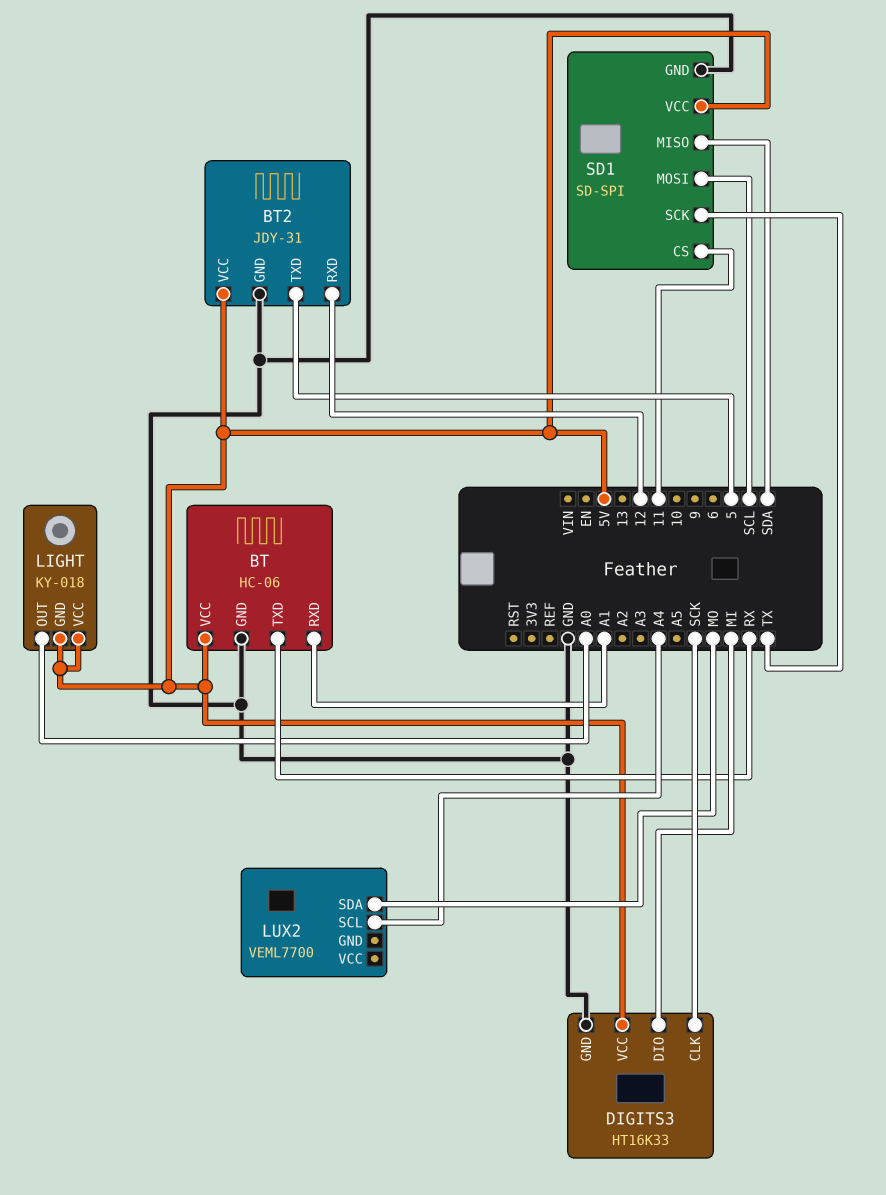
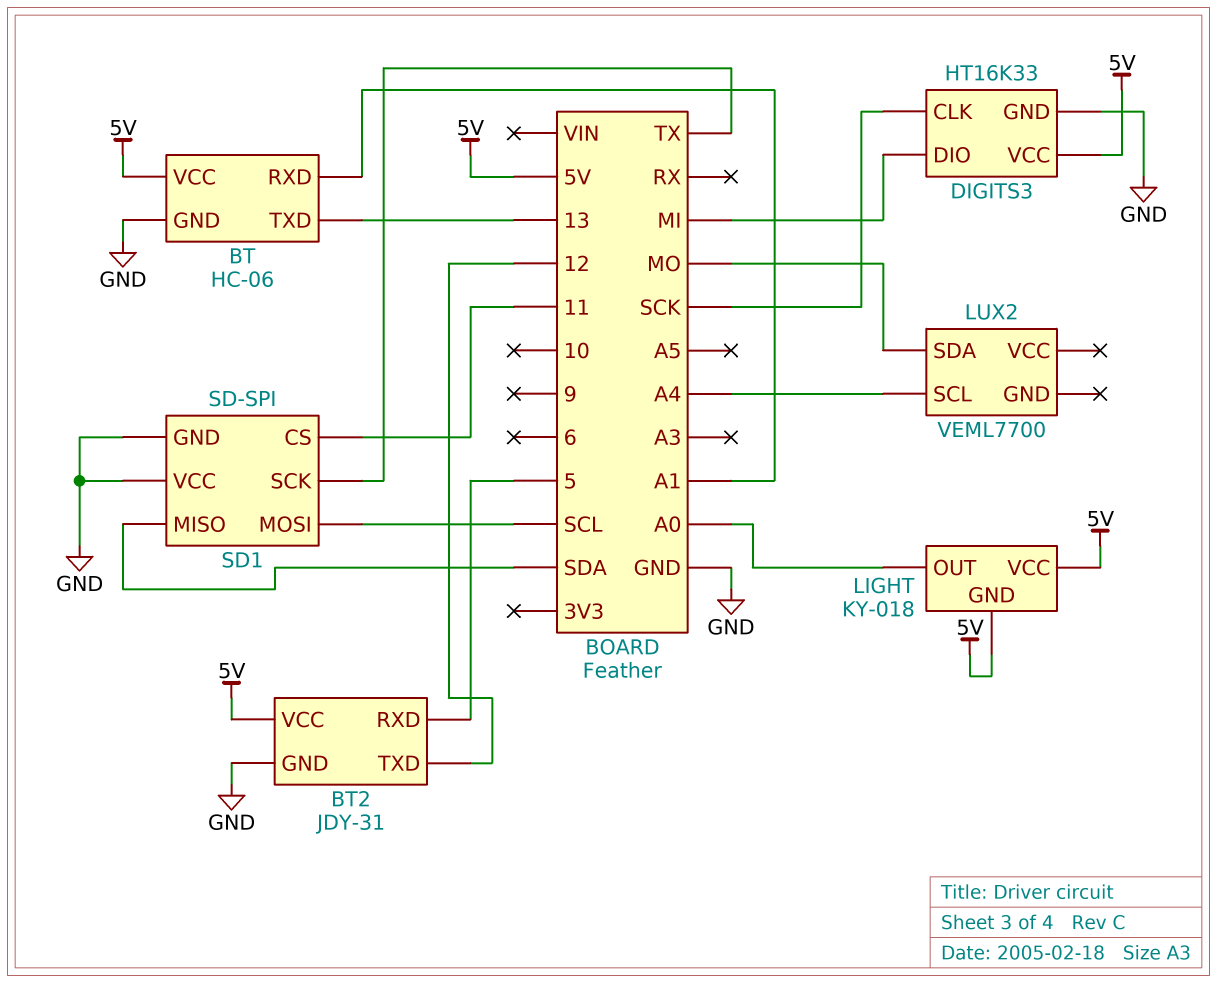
BT pin TXD: RX -> 13
BT2 pin RXD: 12 -> 5
BT2 pin TXD: 5 -> 12
SD1 pin VCC: 5V -> GND

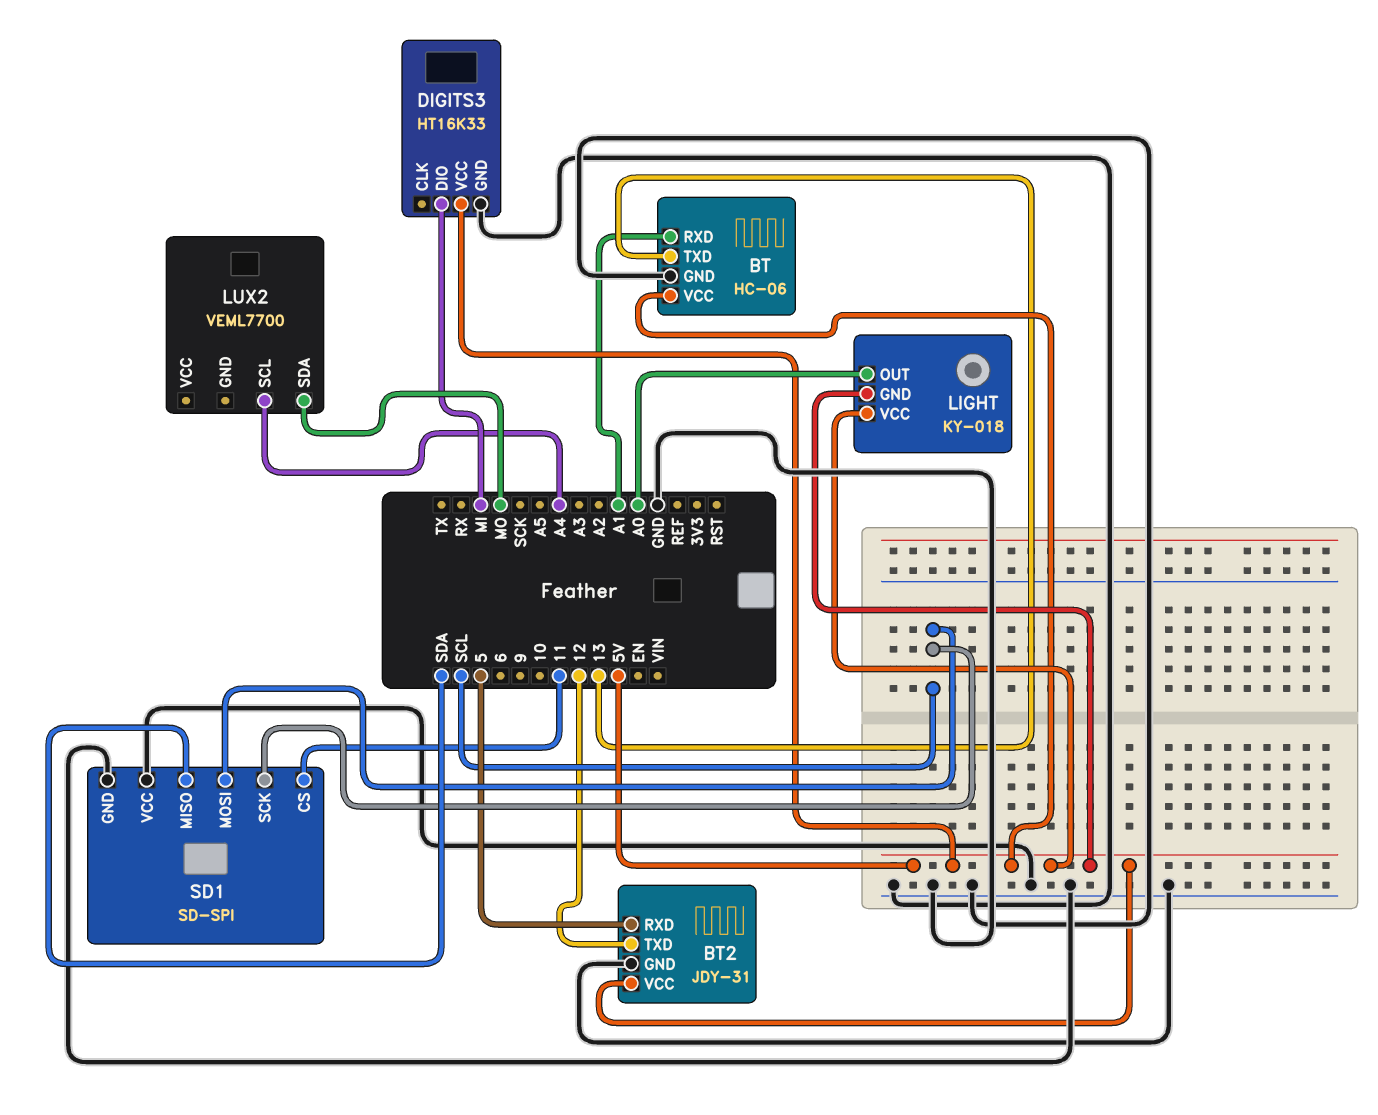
DIGITS3 pin CLK: SCK -> none
SD1 pin SCK: TX -> SCL

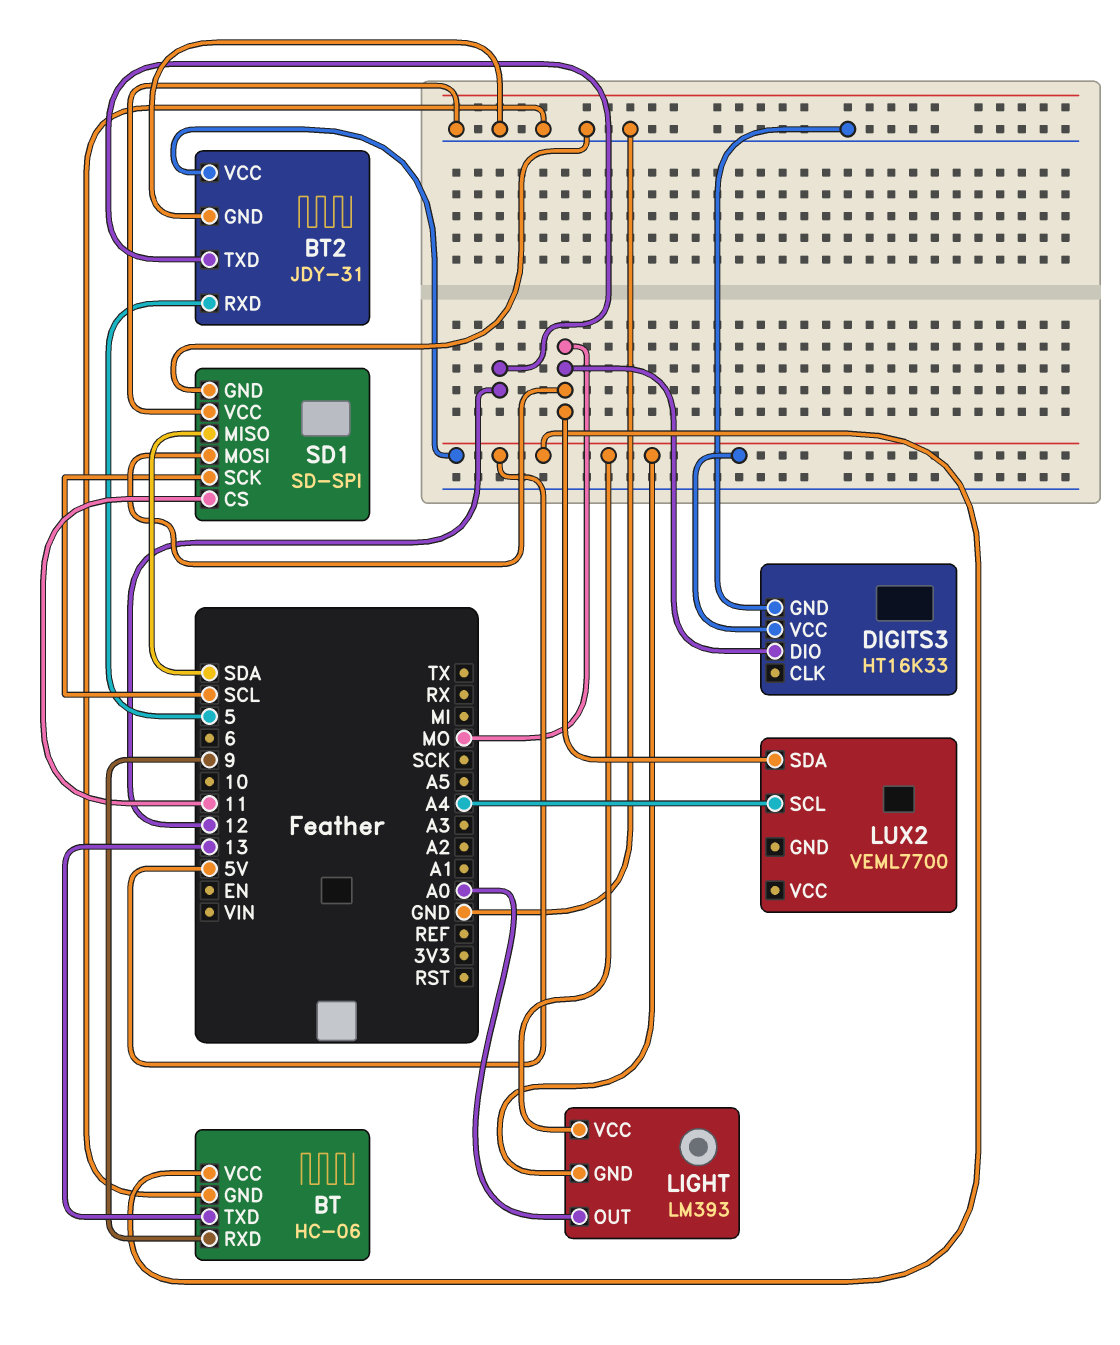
BT pin RXD: A1 -> 9
DIGITS3 pin DIO: MI -> MO
LIGHT: KY-018 -> LM393
SD1 pin MOSI: SCL -> MO

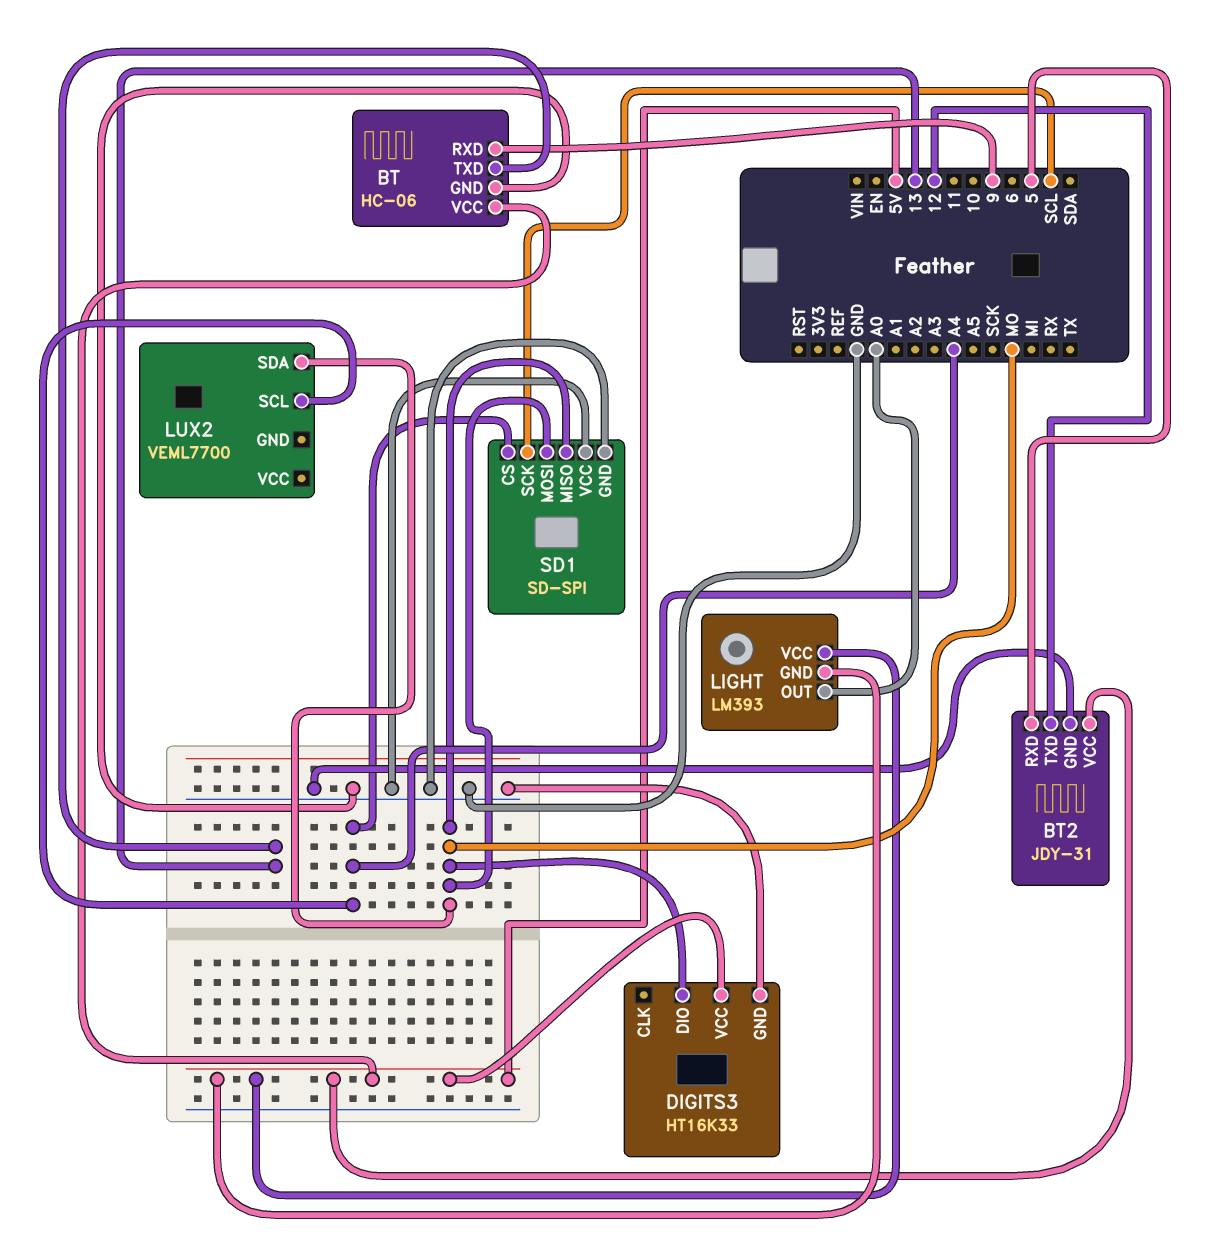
SD1 pin CS: 11 -> A4
SD1 pin MISO: SDA -> MO

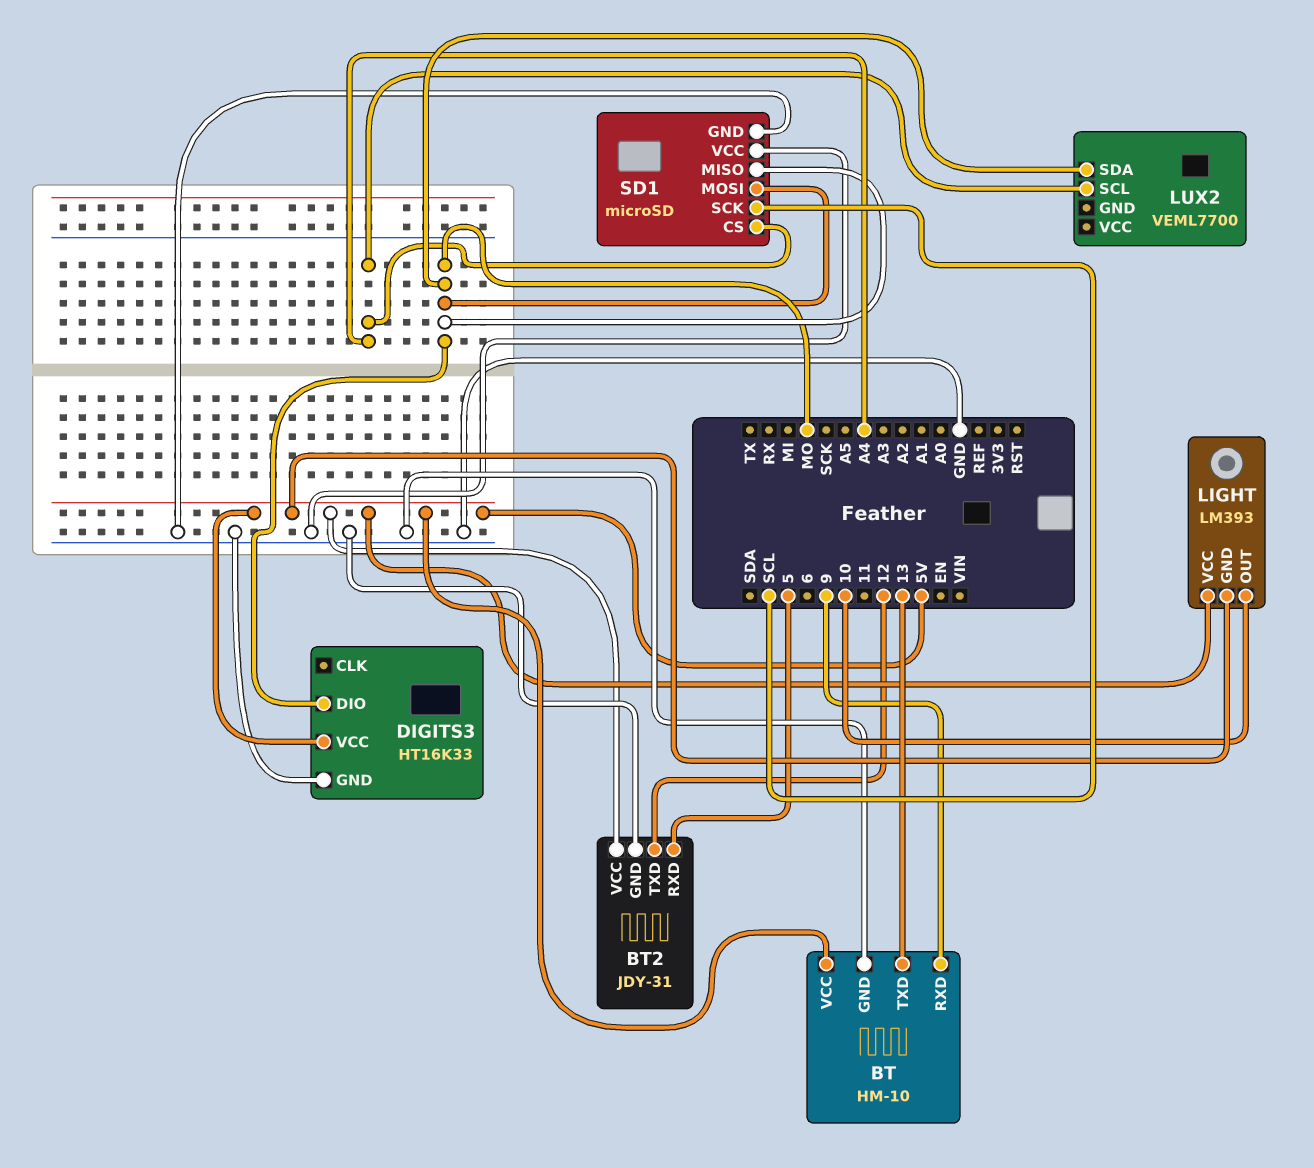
BT: HC-06 -> HM-10
LIGHT pin OUT: A0 -> 10
SD1: SD-SPI -> microSD

